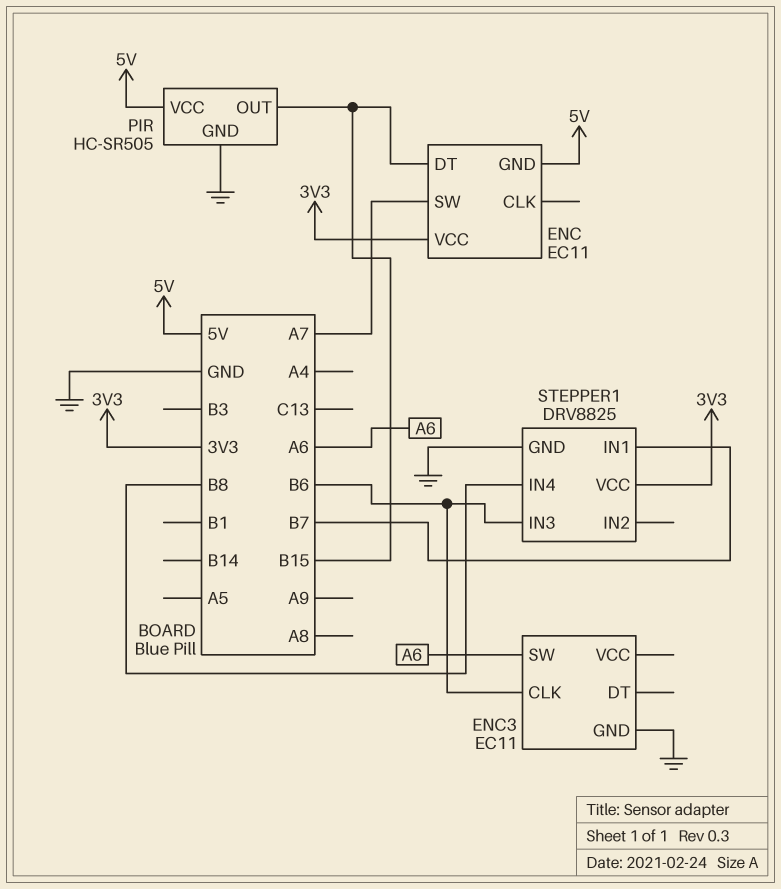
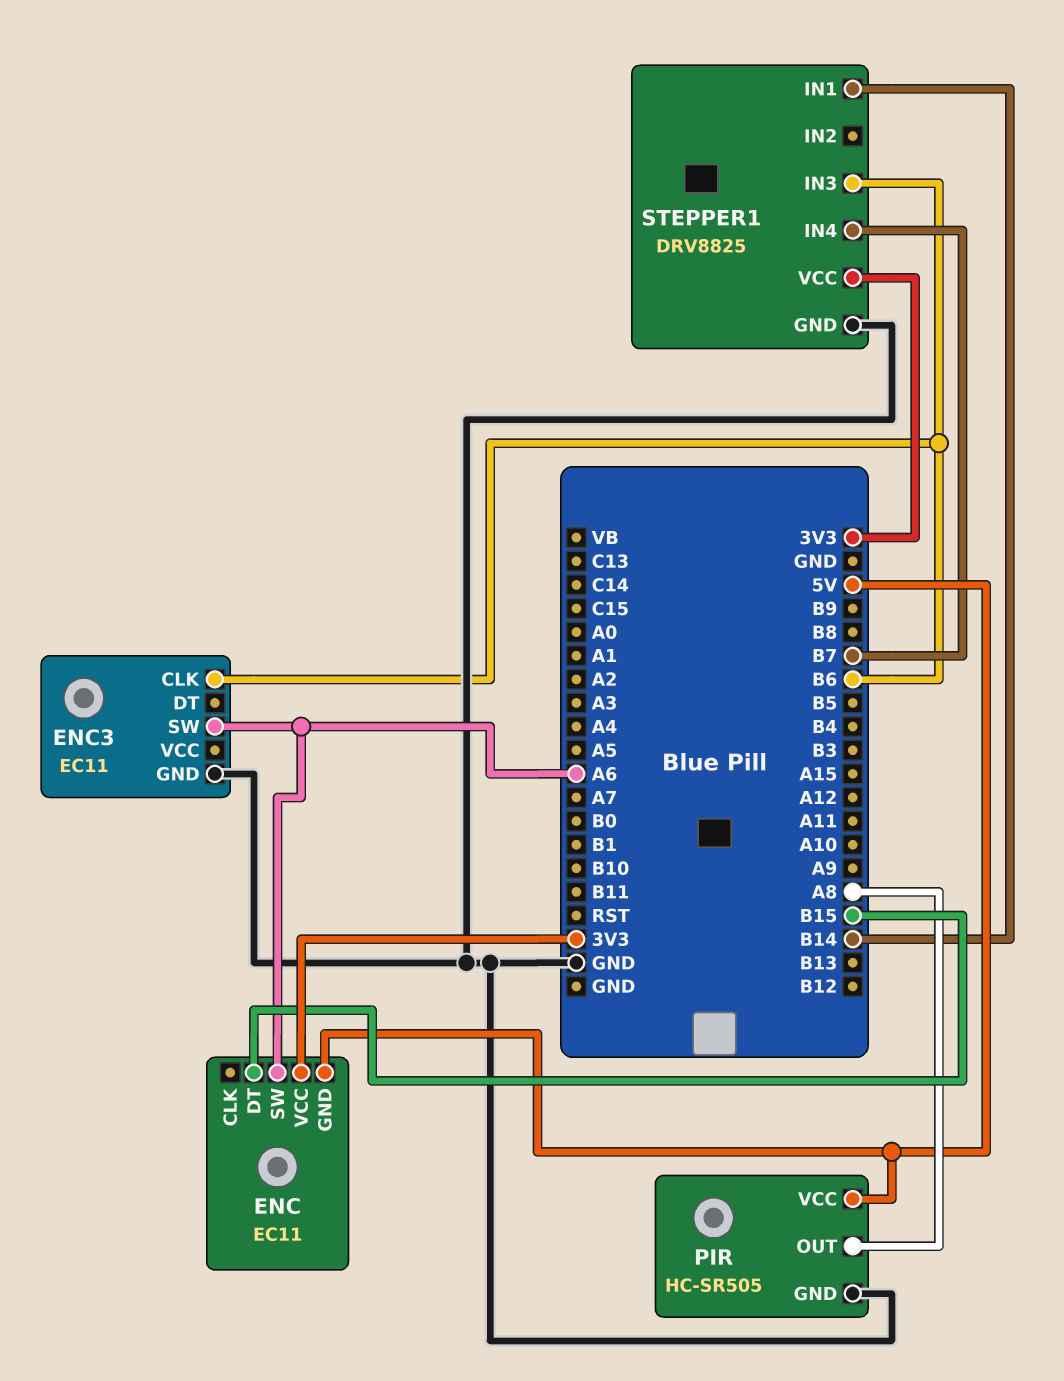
ENC pin SW: A7 -> A6
PIR pin OUT: B15 -> A8
STEPPER1 pin IN1: B7 -> B14
STEPPER1 pin IN4: B8 -> B7

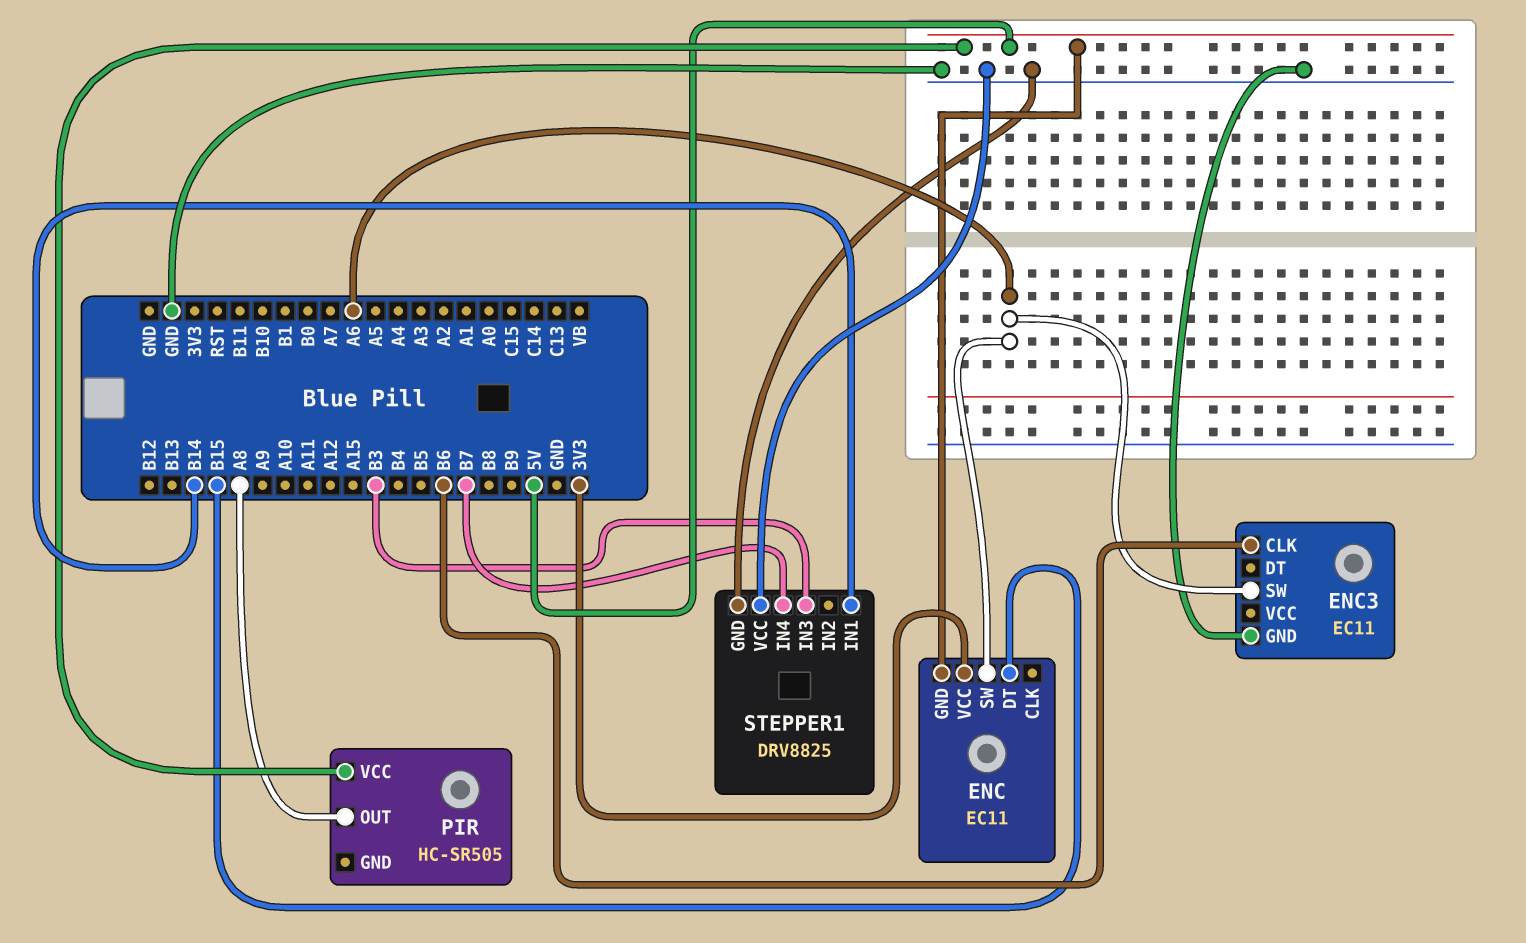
PIR pin GND: GND -> none
STEPPER1 pin IN3: B6 -> B3
STEPPER1 pin VCC: 3V3 -> GND

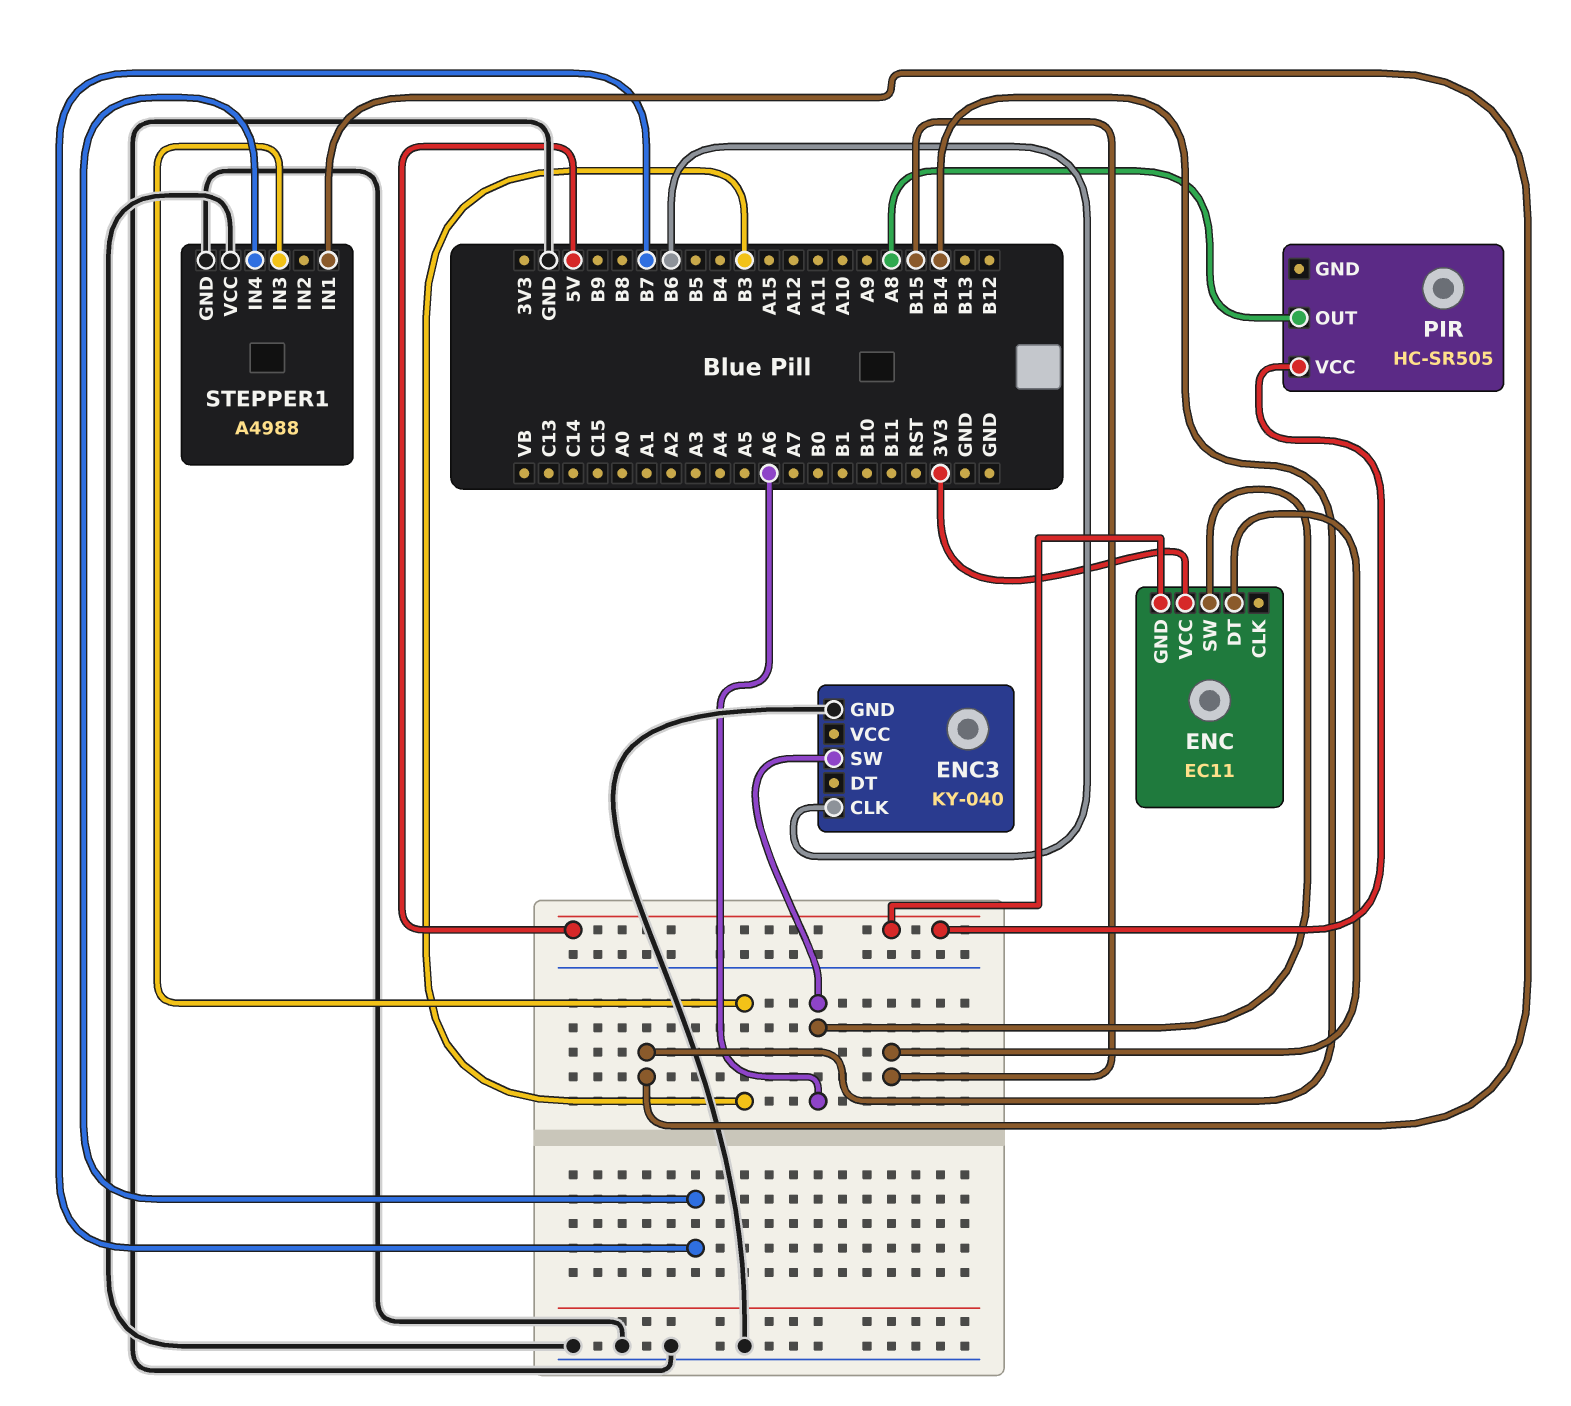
ENC3: EC11 -> KY-040
STEPPER1: DRV8825 -> A4988

